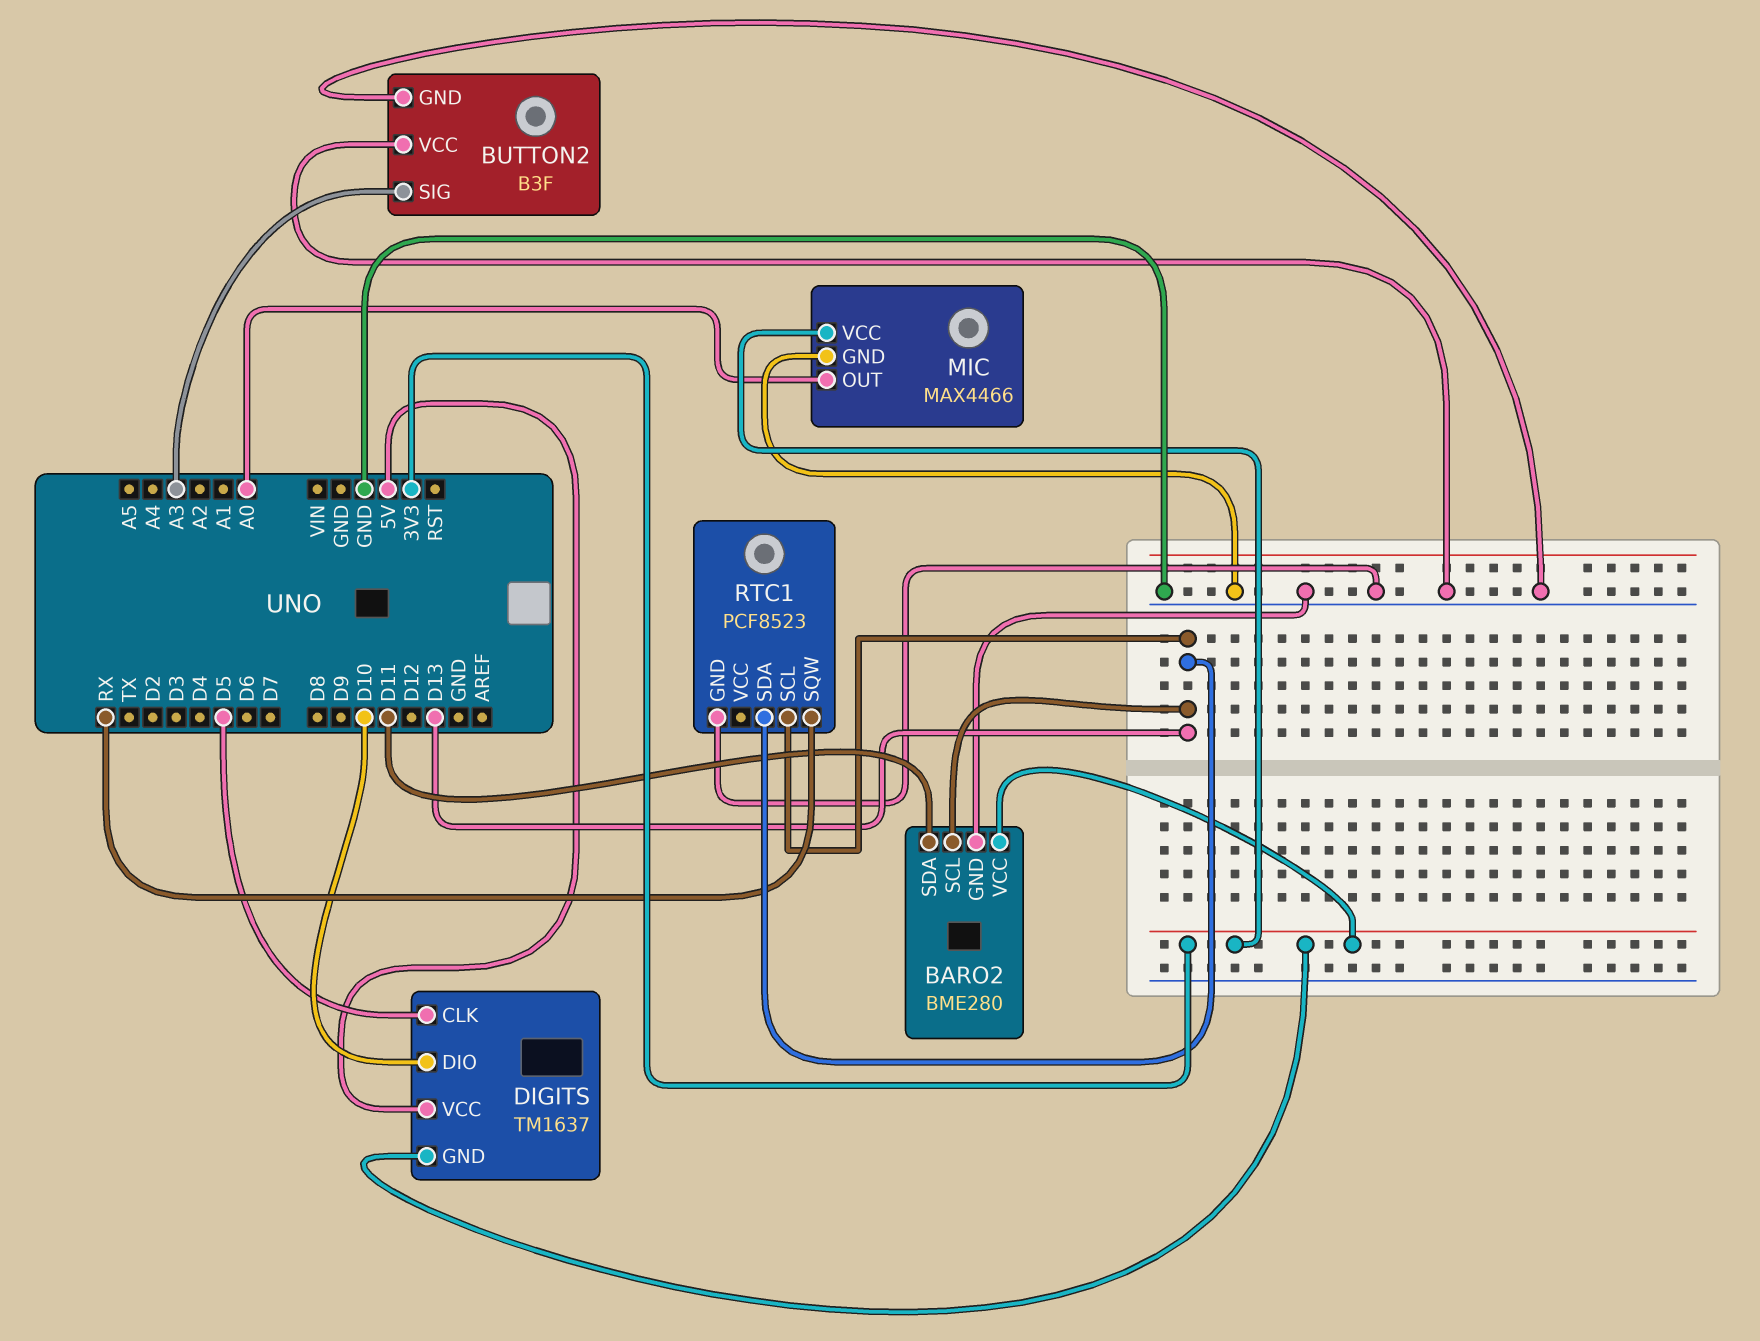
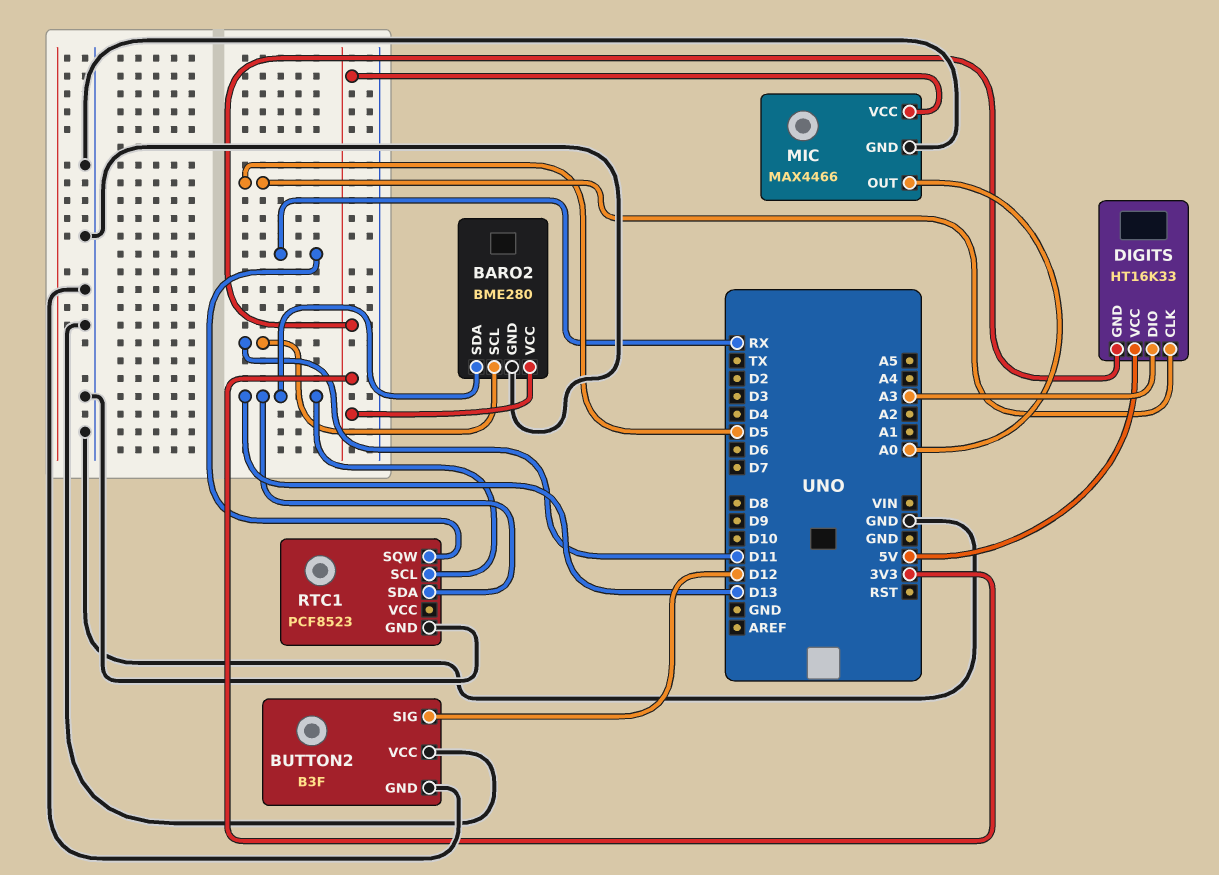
BARO2 pin SCL: D13 -> D11
BARO2 pin SDA: D11 -> D13
BUTTON2 pin SIG: A3 -> D12
DIGITS: TM1637 -> HT16K33
DIGITS pin DIO: D10 -> A3

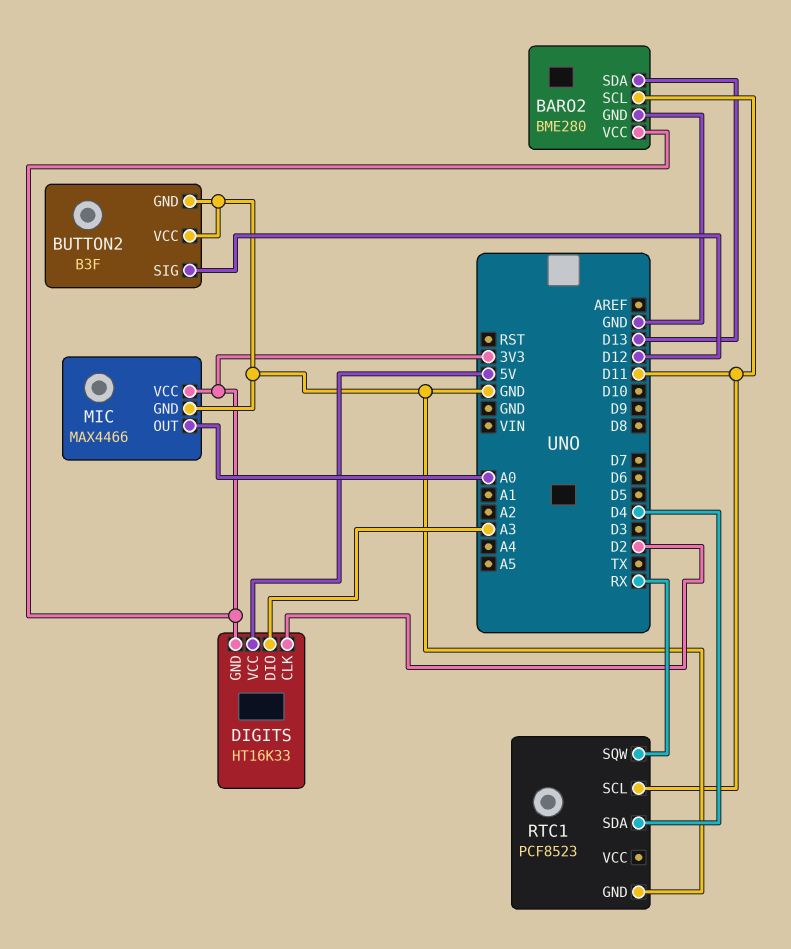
DIGITS pin CLK: D5 -> D2
RTC1 pin SCL: D13 -> D11
RTC1 pin SDA: D13 -> D4

